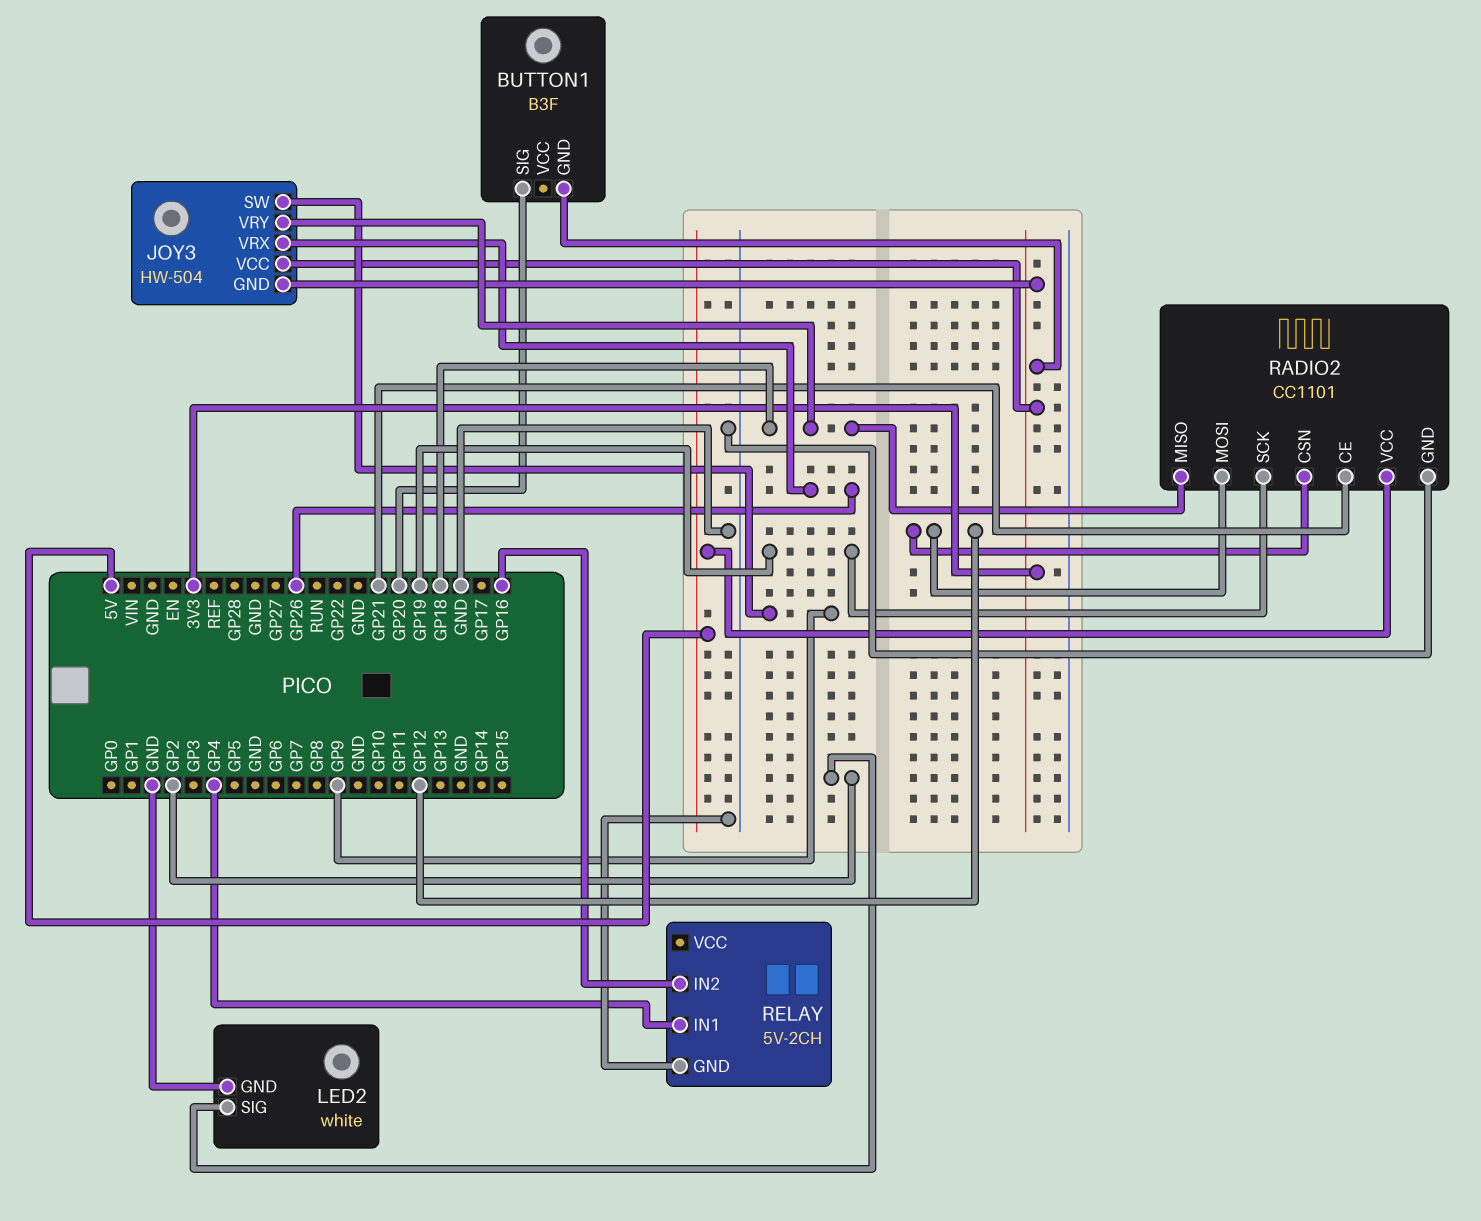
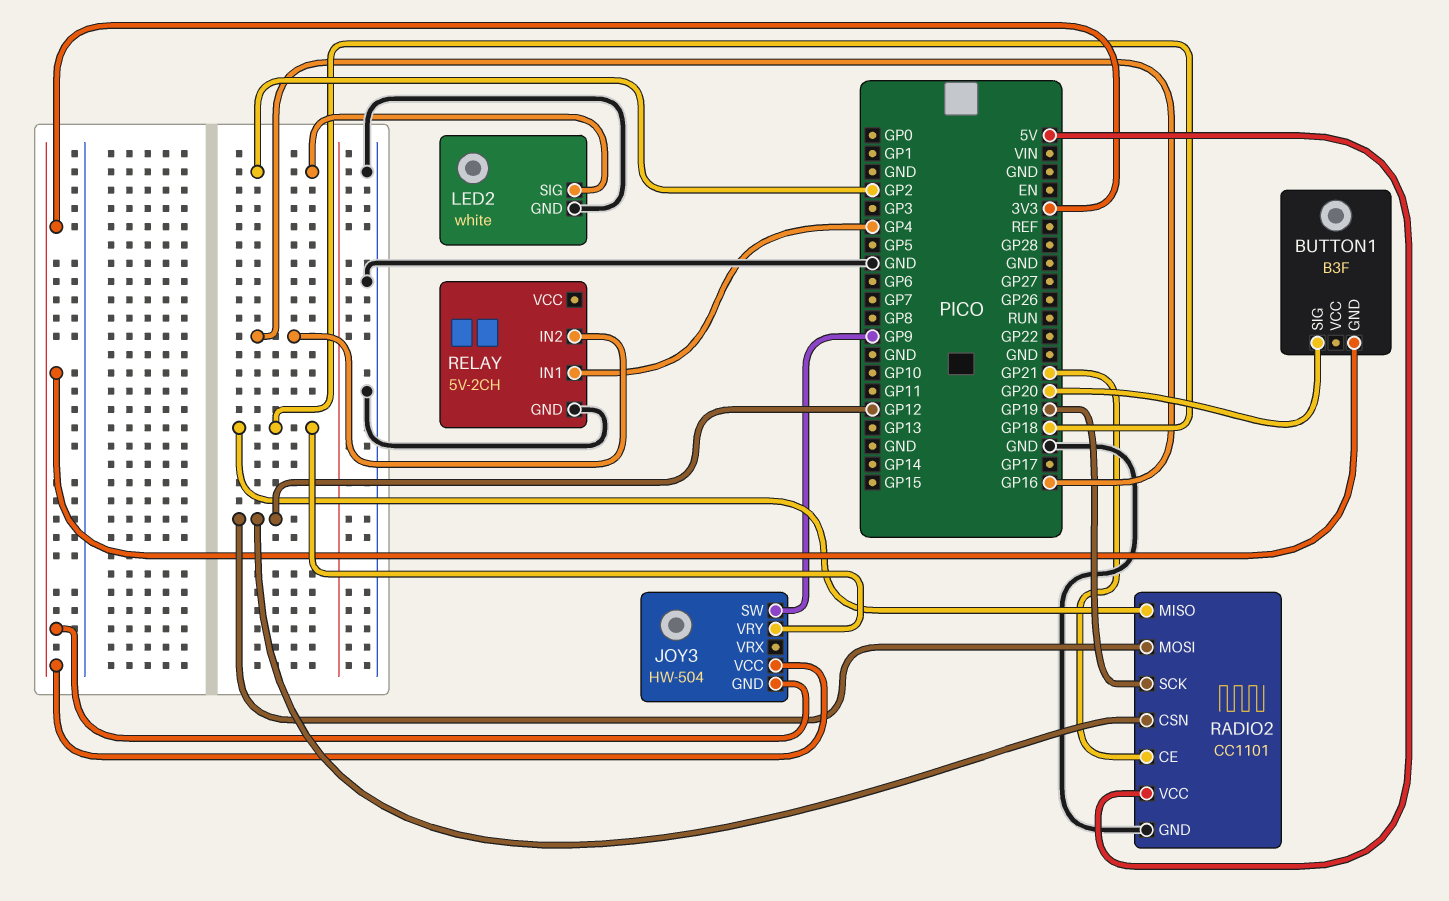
JOY3 pin VRX: GP26 -> none

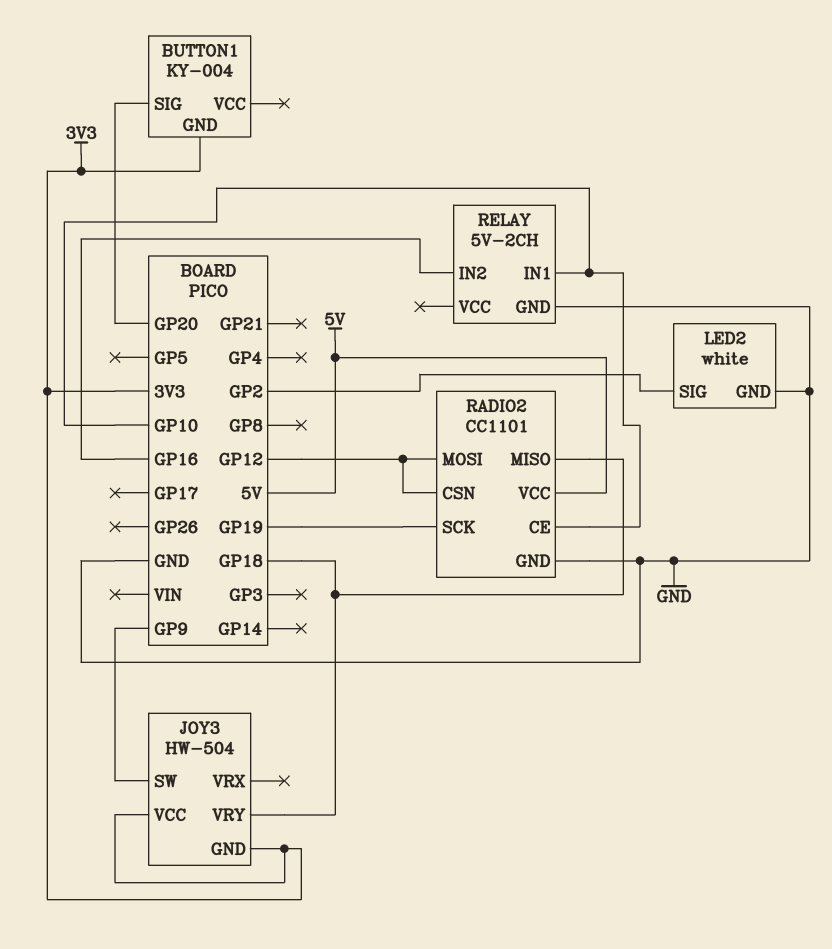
BUTTON1: B3F -> KY-004
RADIO2 pin CE: GP21 -> GP10
RELAY pin IN1: GP4 -> GP10

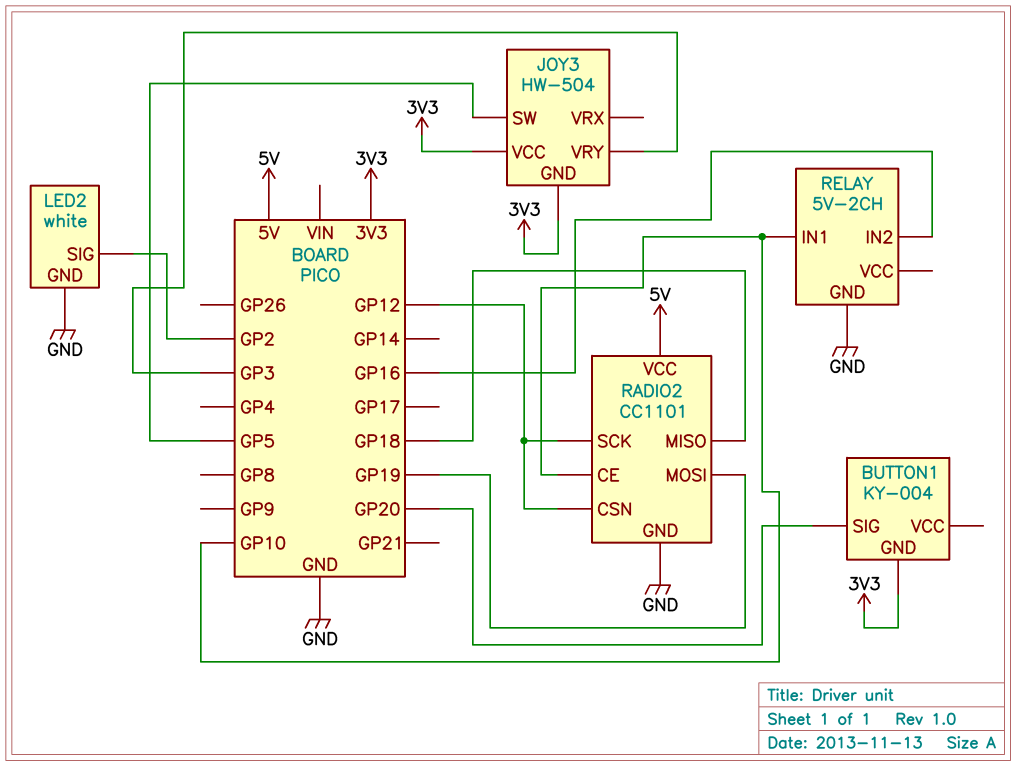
JOY3 pin SW: GP9 -> GP5
JOY3 pin VRY: GP18 -> GP3
RADIO2 pin MOSI: GP12 -> GP19
RADIO2 pin SCK: GP19 -> GP12

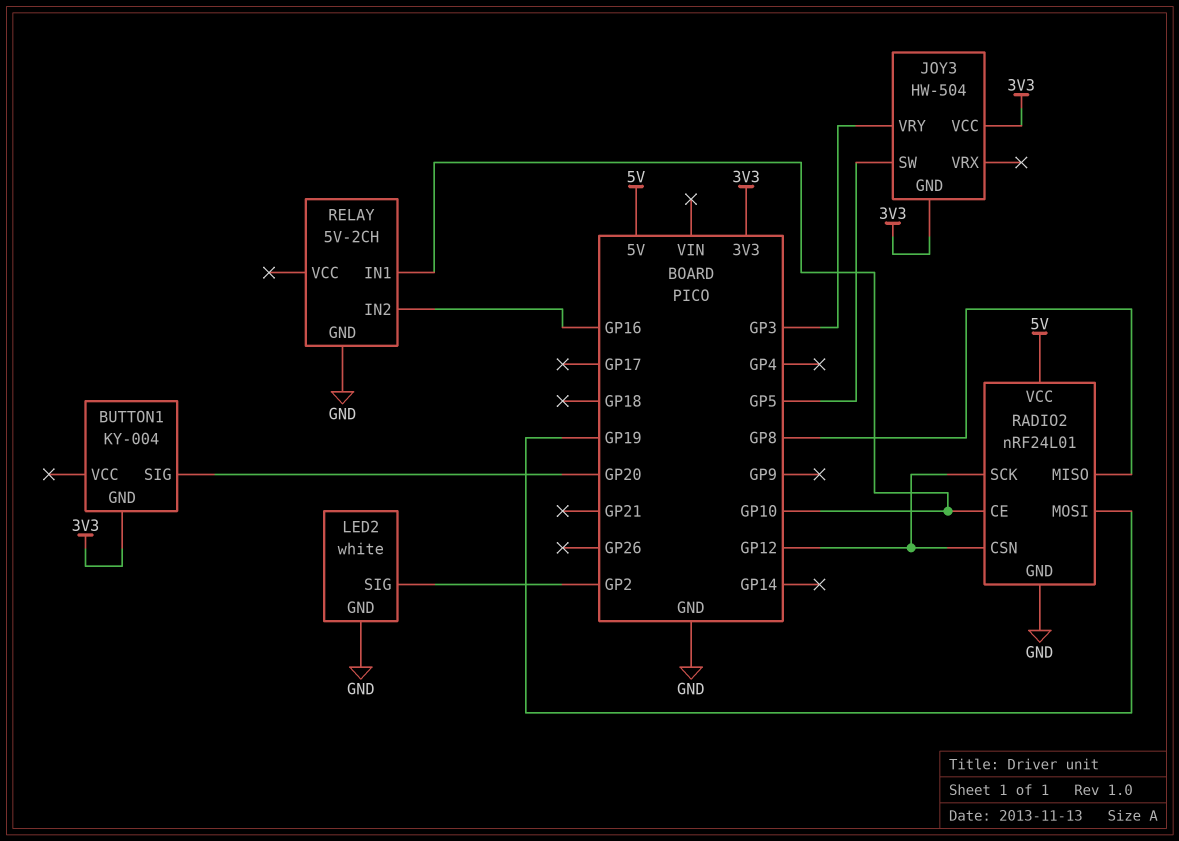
RADIO2: CC1101 -> nRF24L01
RADIO2 pin MISO: GP18 -> GP8

